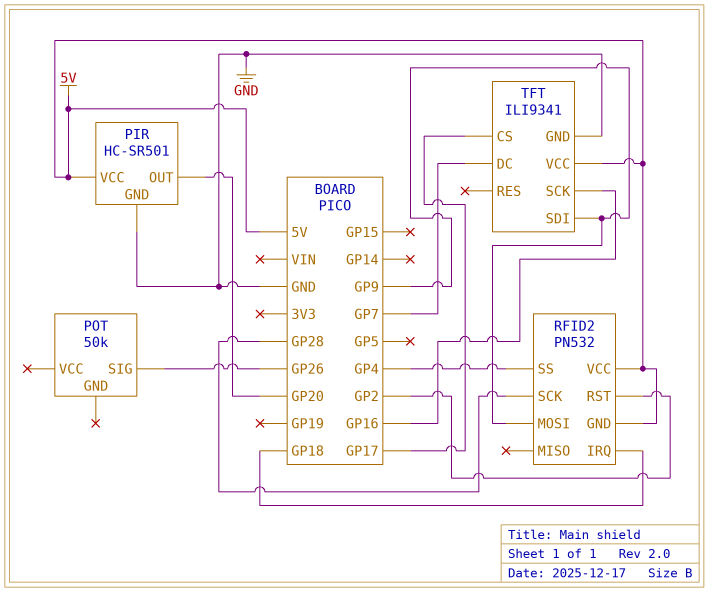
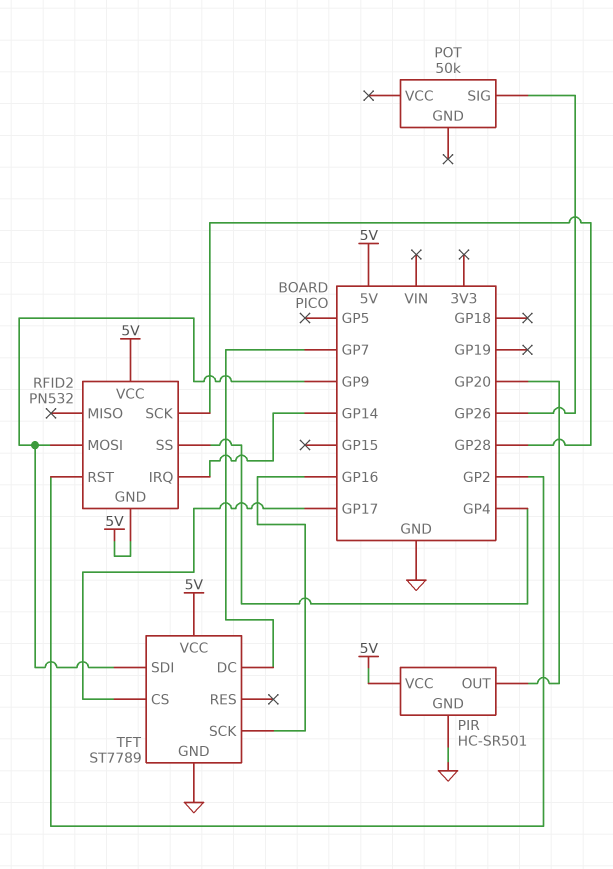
RFID2 pin IRQ: GP18 -> GP14
TFT: ILI9341 -> ST7789

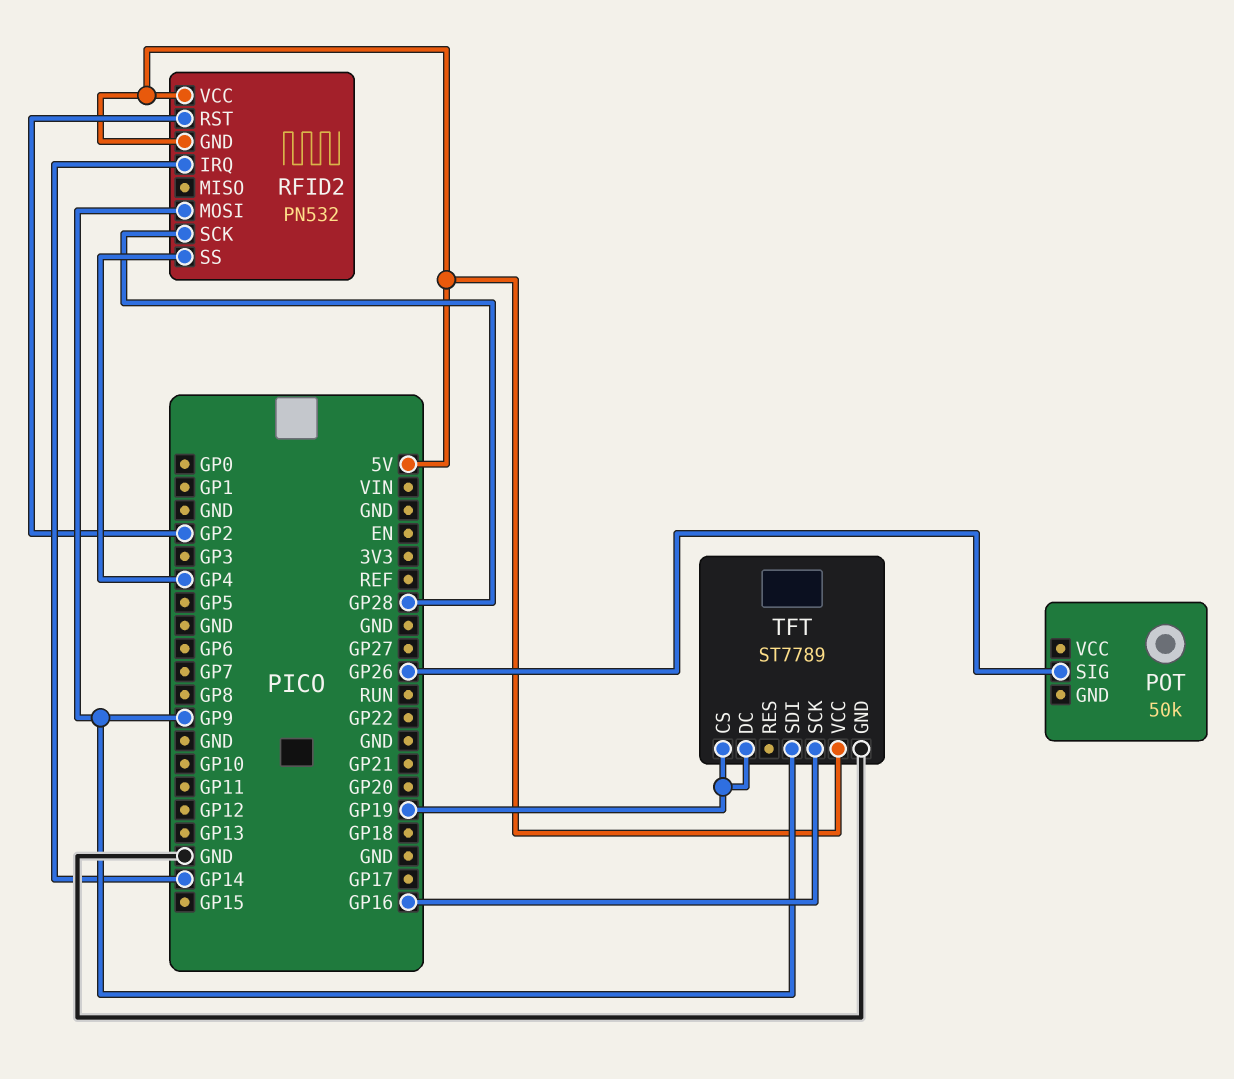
PIR: HC-SR501 -> none
PIR pin GND: GND -> none
PIR pin OUT: GP20 -> none
PIR pin VCC: 5V -> none
TFT pin CS: GP17 -> GP19
TFT pin DC: GP7 -> GP19

